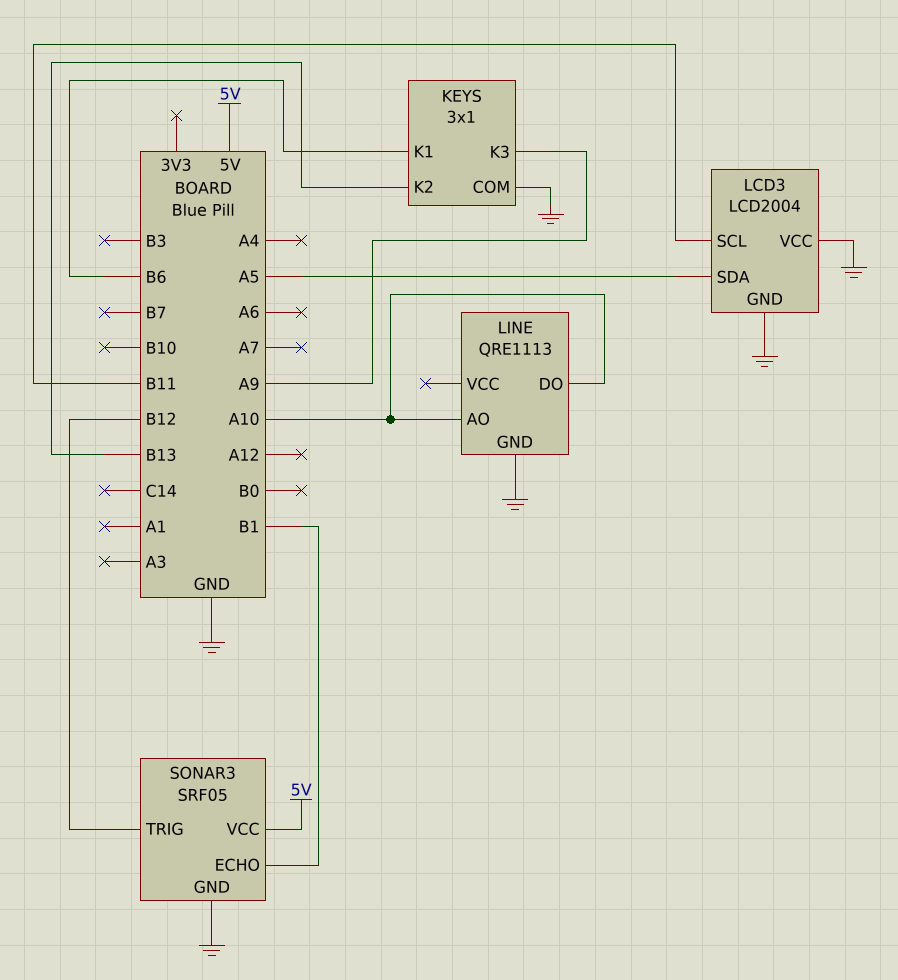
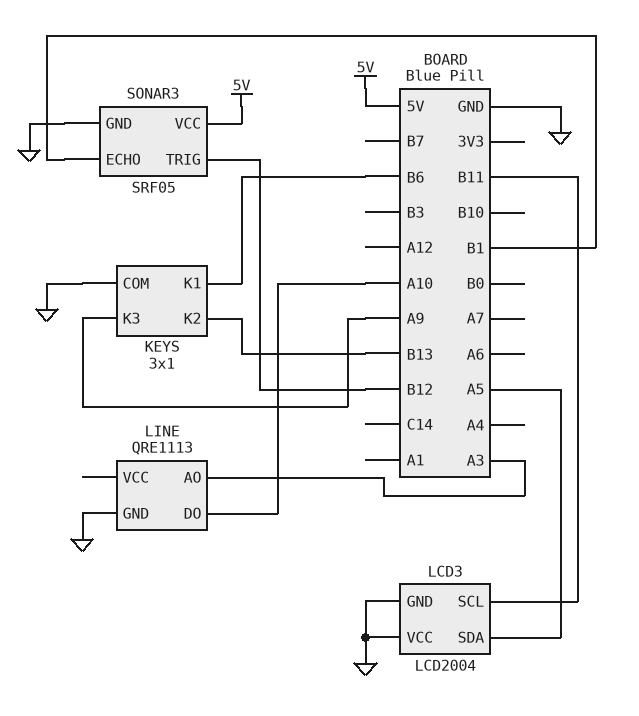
LINE pin AO: A10 -> A3

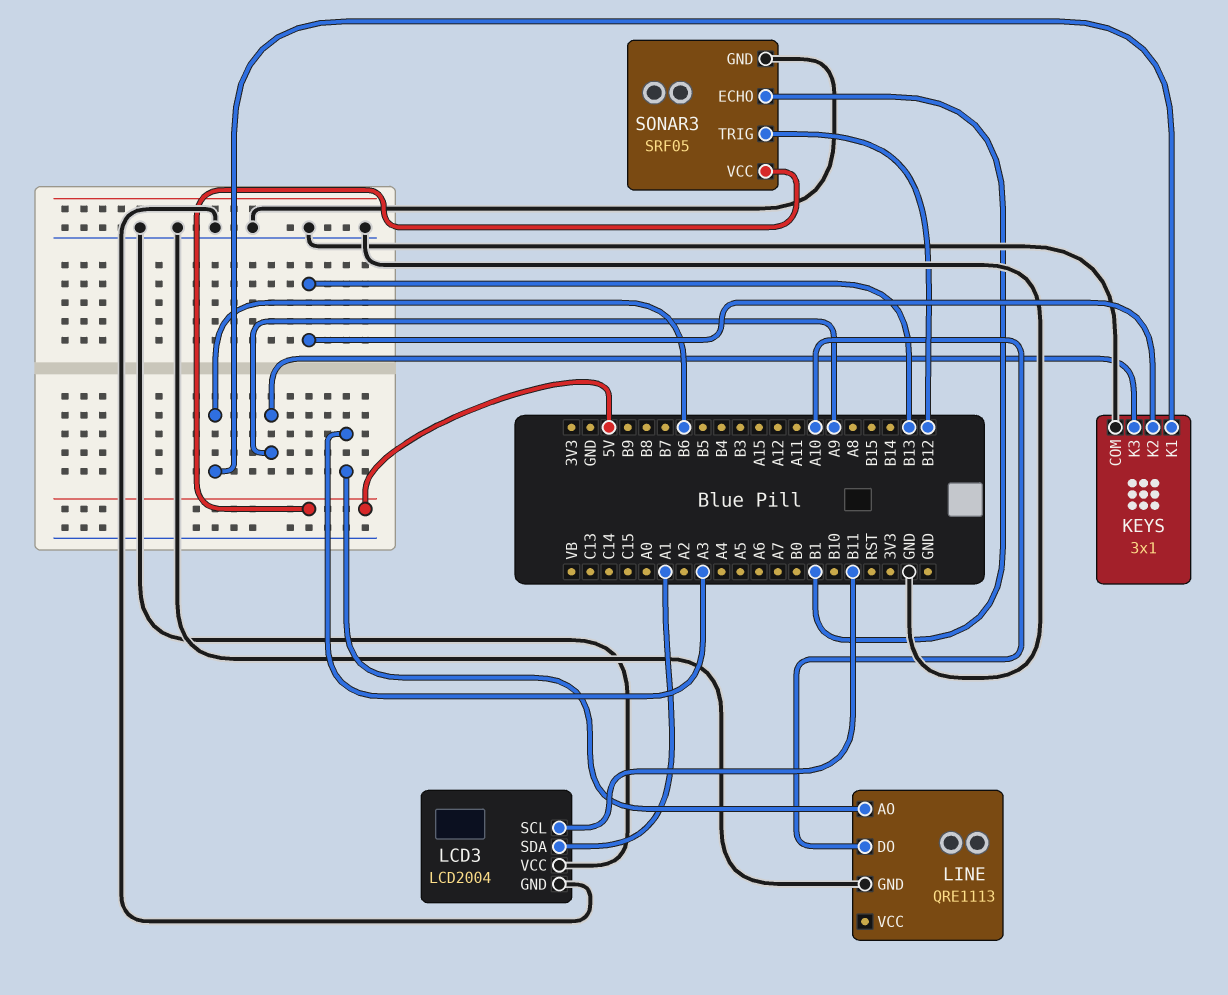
LCD3 pin SDA: A5 -> A1

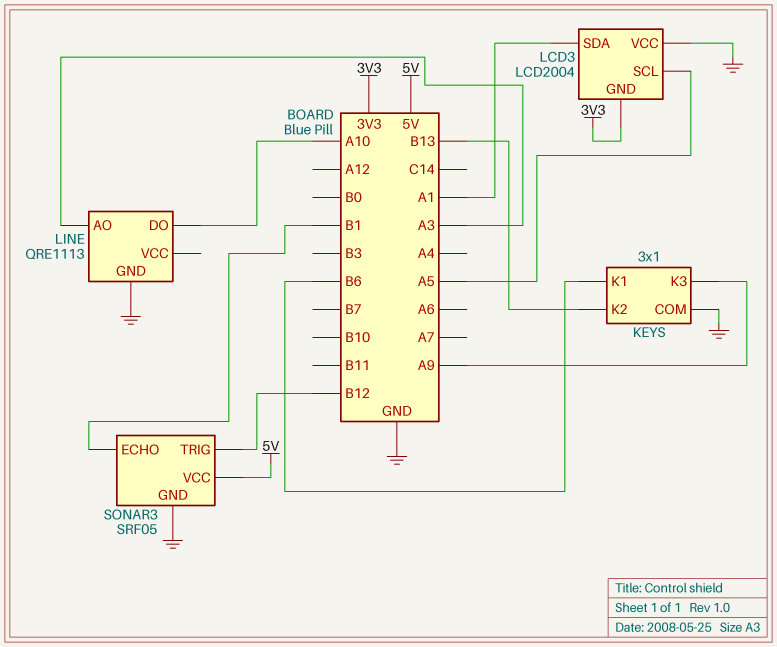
LCD3 pin GND: GND -> 3V3
LCD3 pin SCL: B11 -> A5

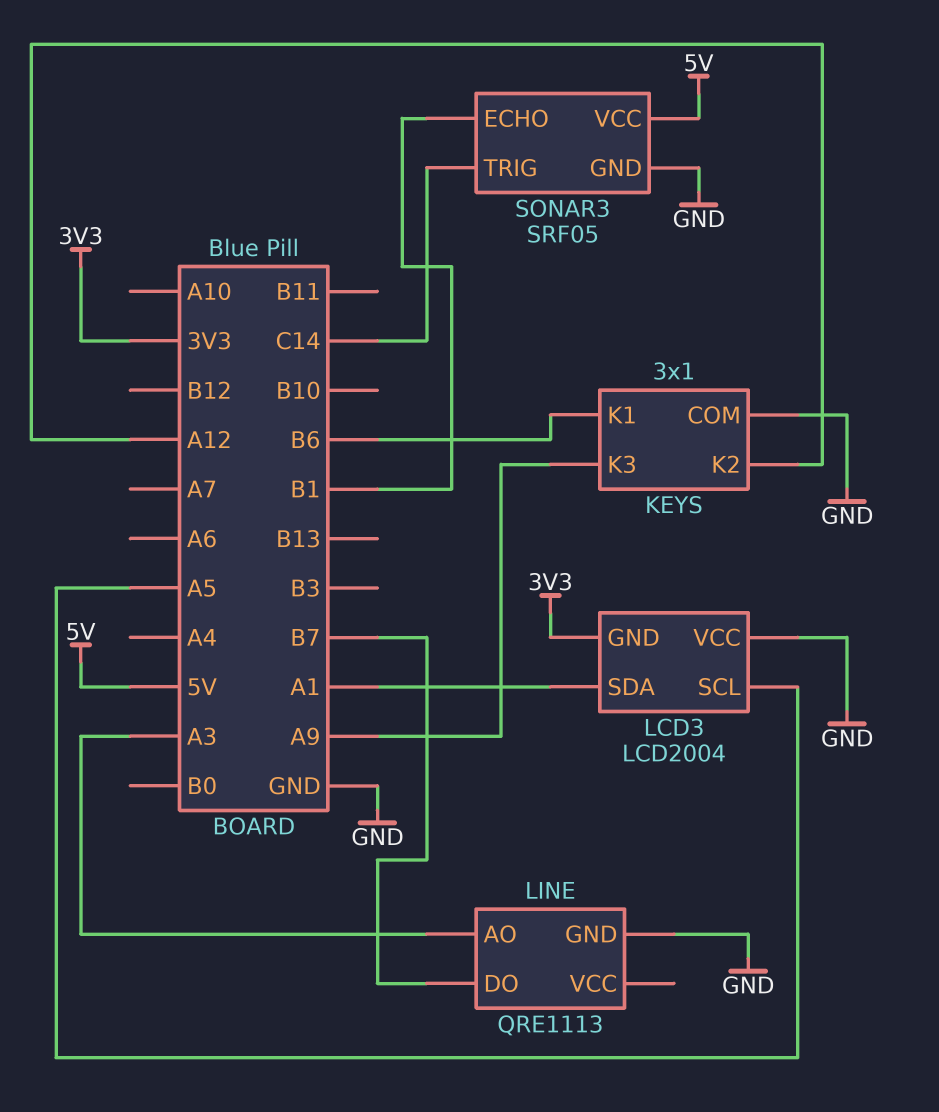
KEYS pin K2: B13 -> A12
LINE pin DO: A10 -> B7
SONAR3 pin TRIG: B12 -> C14

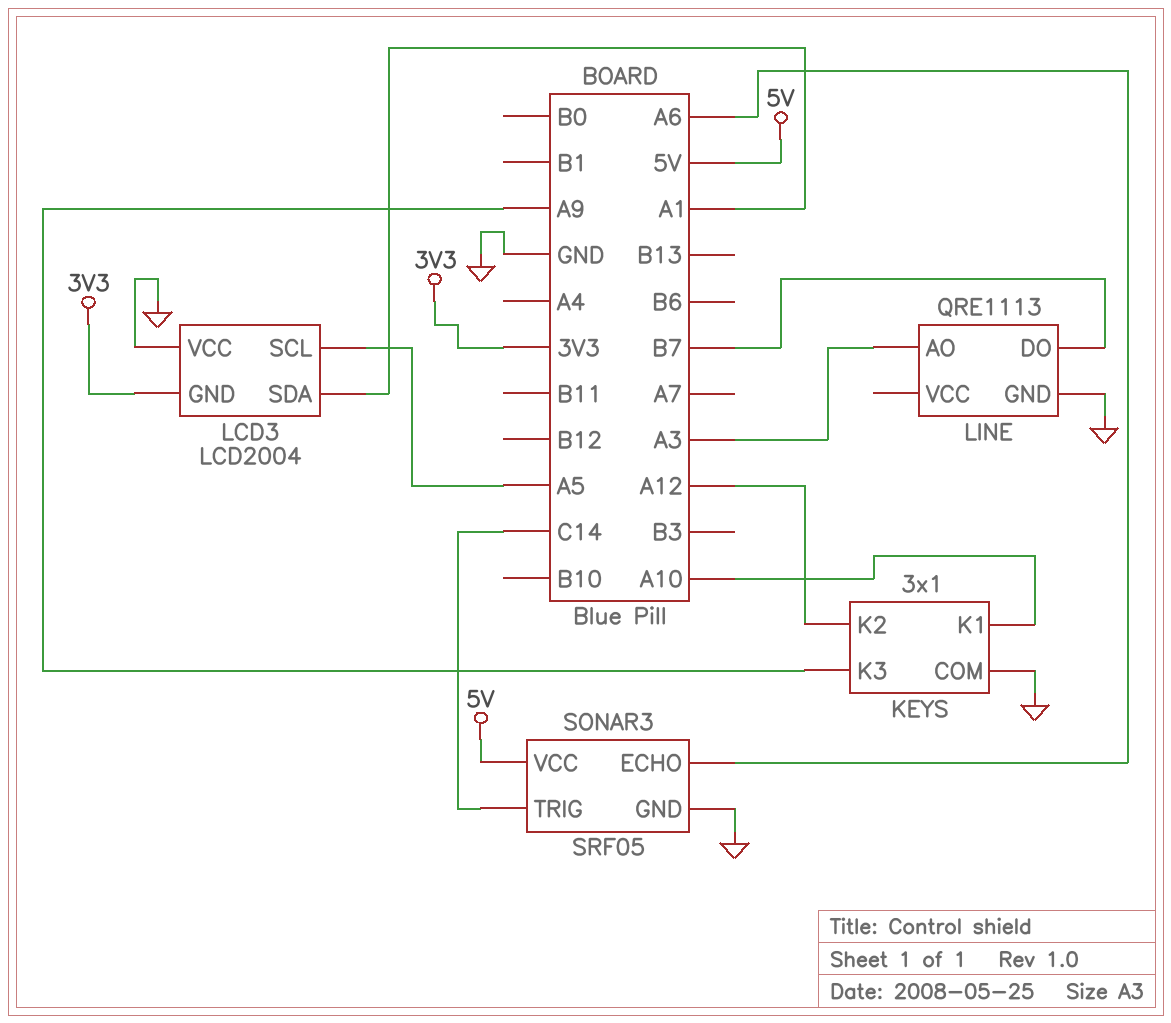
KEYS pin K1: B6 -> A10
SONAR3 pin ECHO: B1 -> A6

